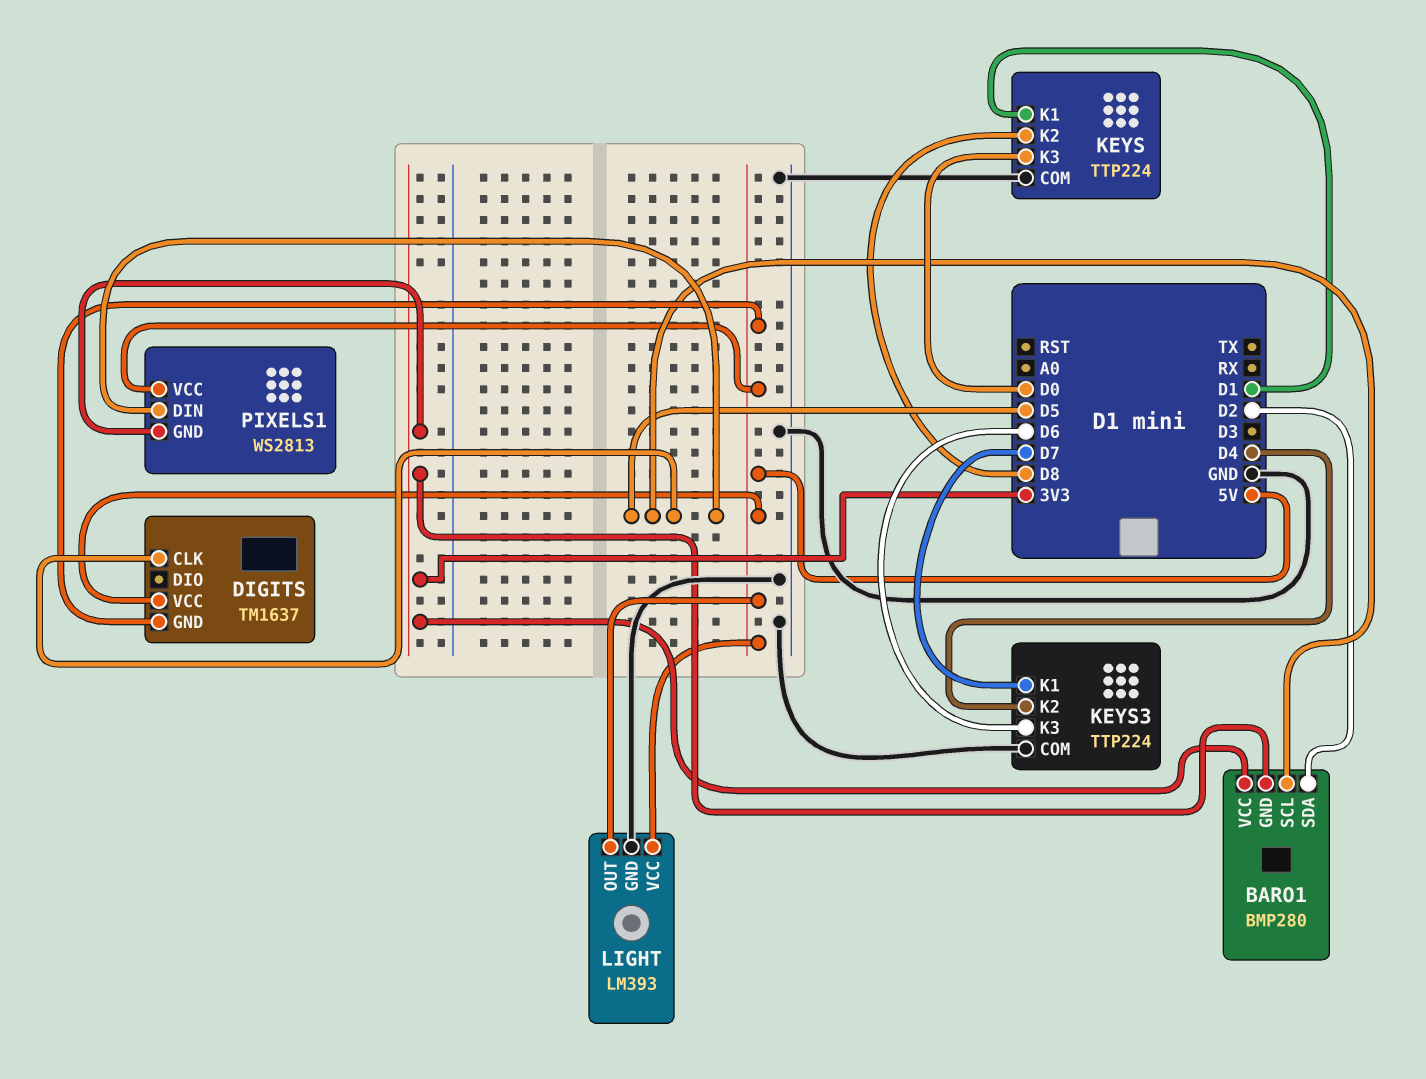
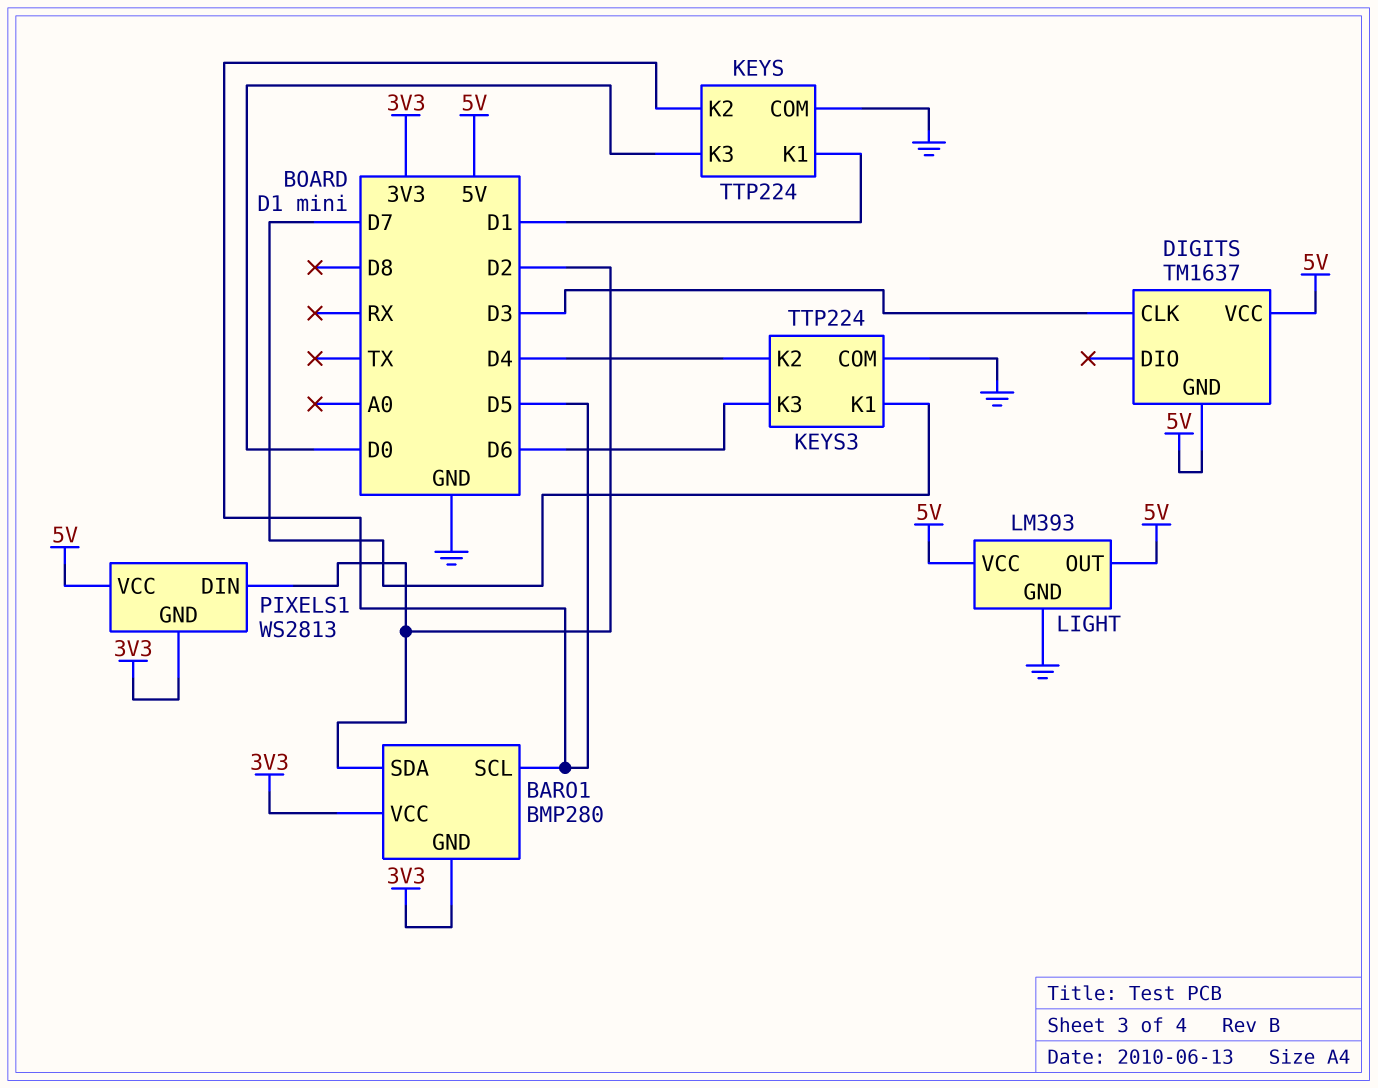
DIGITS pin CLK: D5 -> D3
KEYS pin K2: D8 -> D5
PIXELS1 pin DIN: D5 -> D2

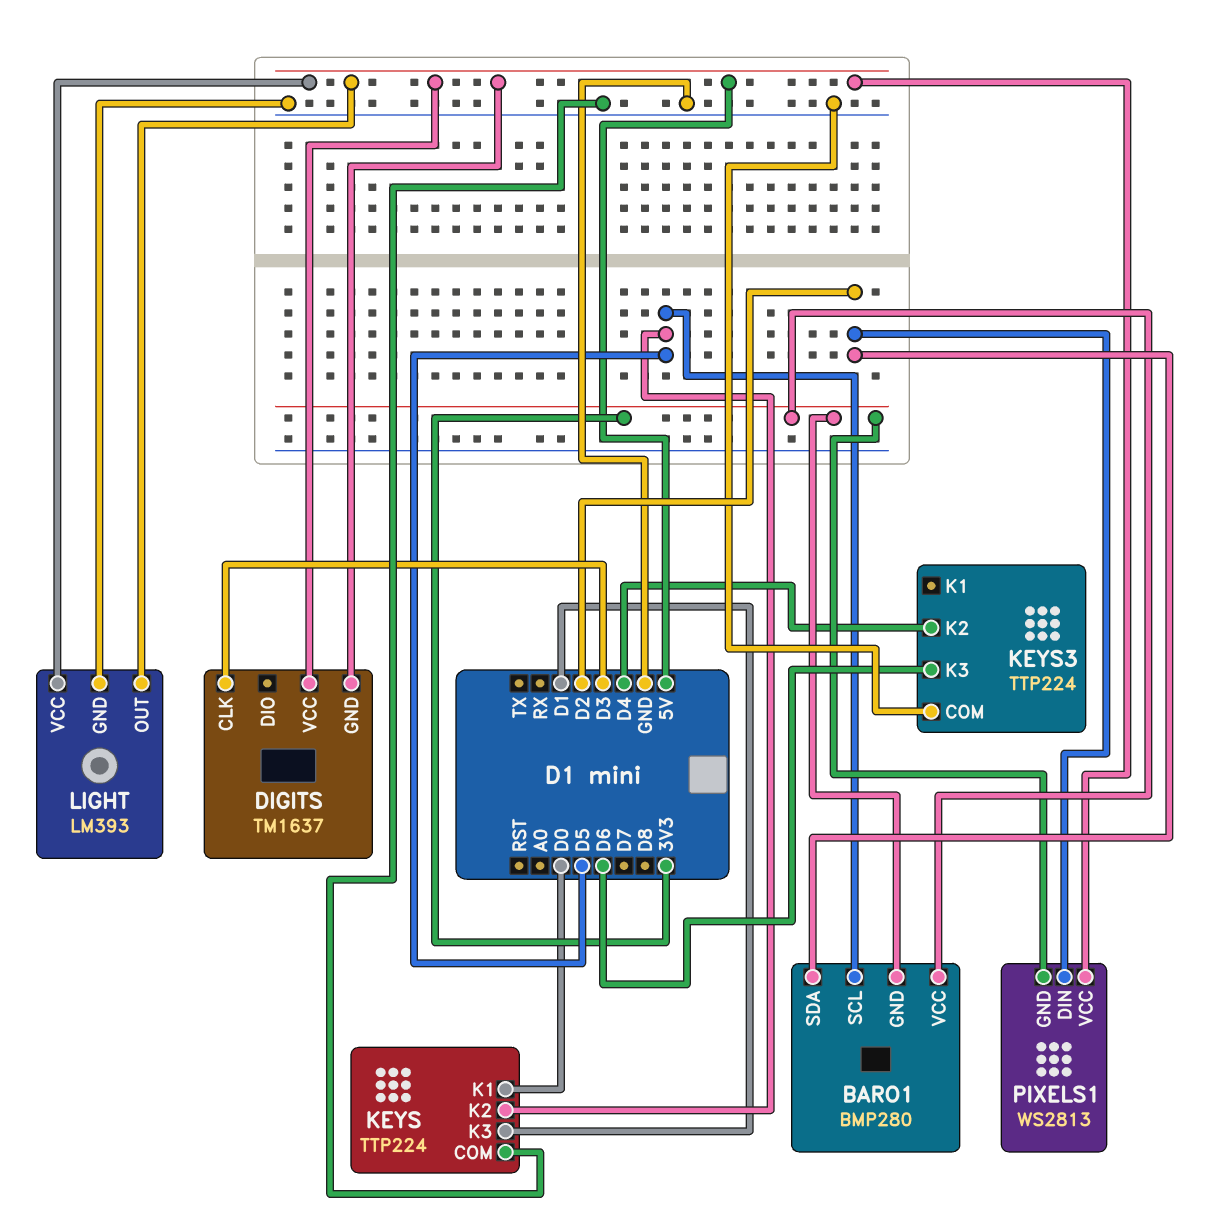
KEYS pin K1: D1 -> D0
KEYS pin K3: D0 -> D1
KEYS3 pin K1: D7 -> none

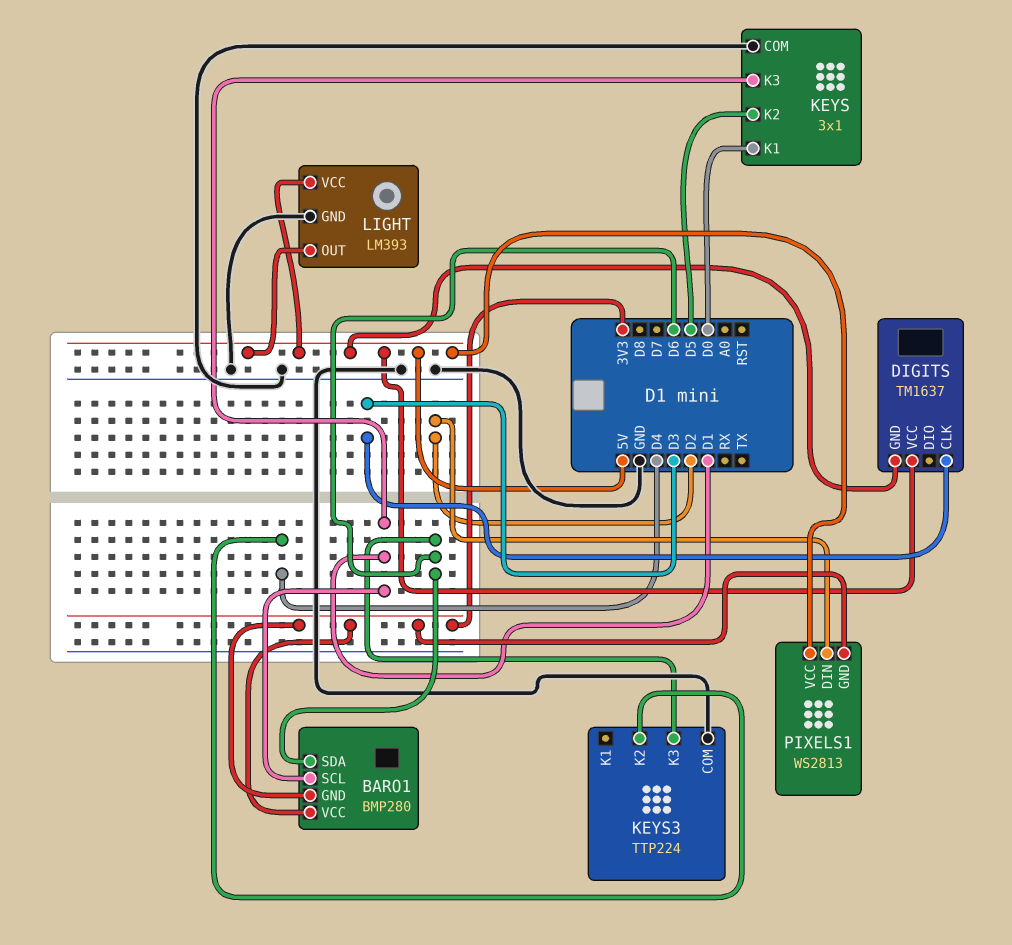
BARO1 pin SCL: D5 -> D1
BARO1 pin SDA: D2 -> D6
KEYS: TTP224 -> 3x1

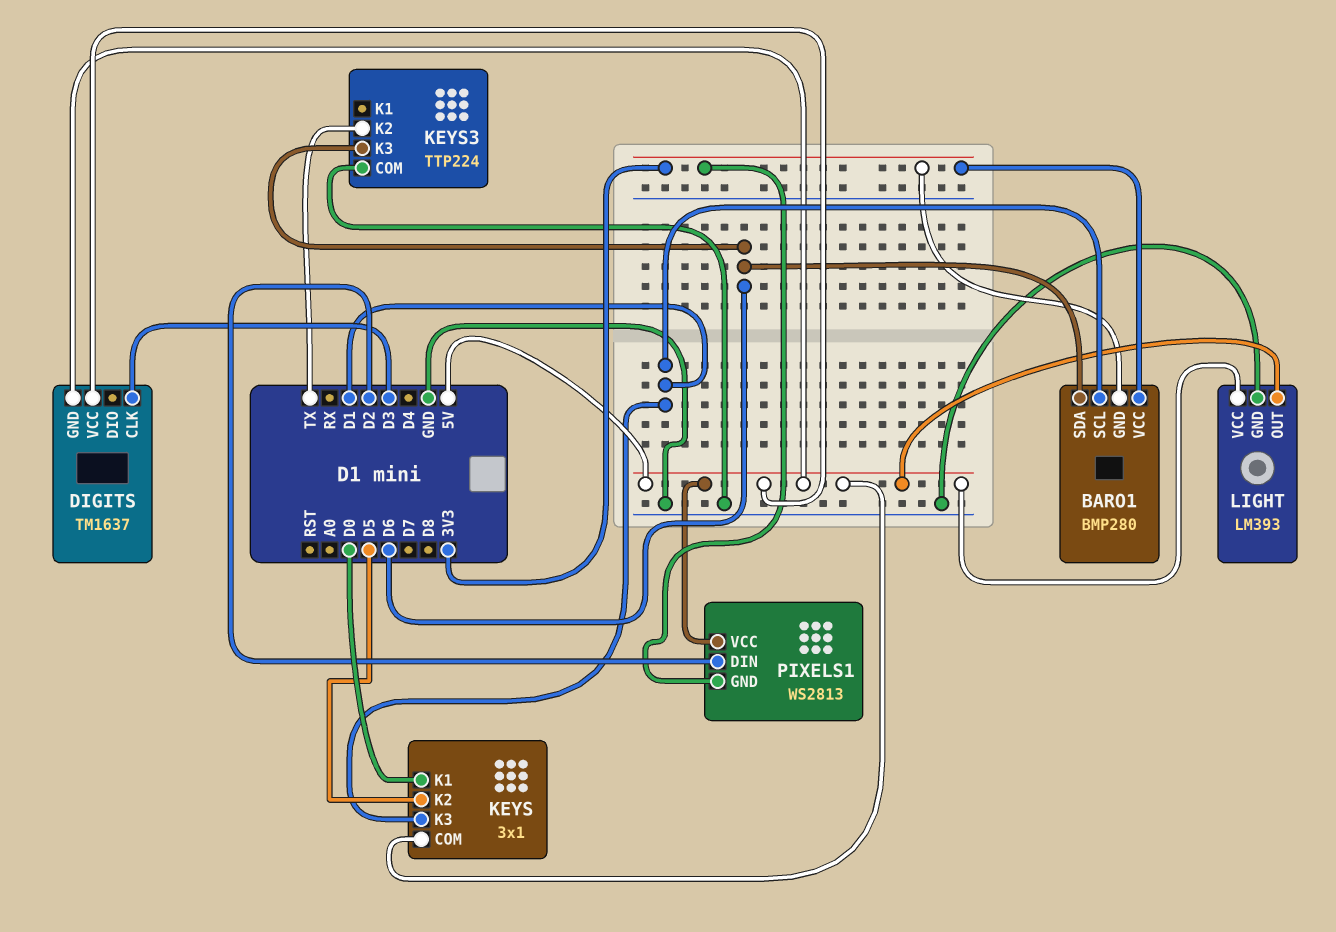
KEYS pin COM: GND -> 5V
KEYS3 pin K2: D4 -> TX

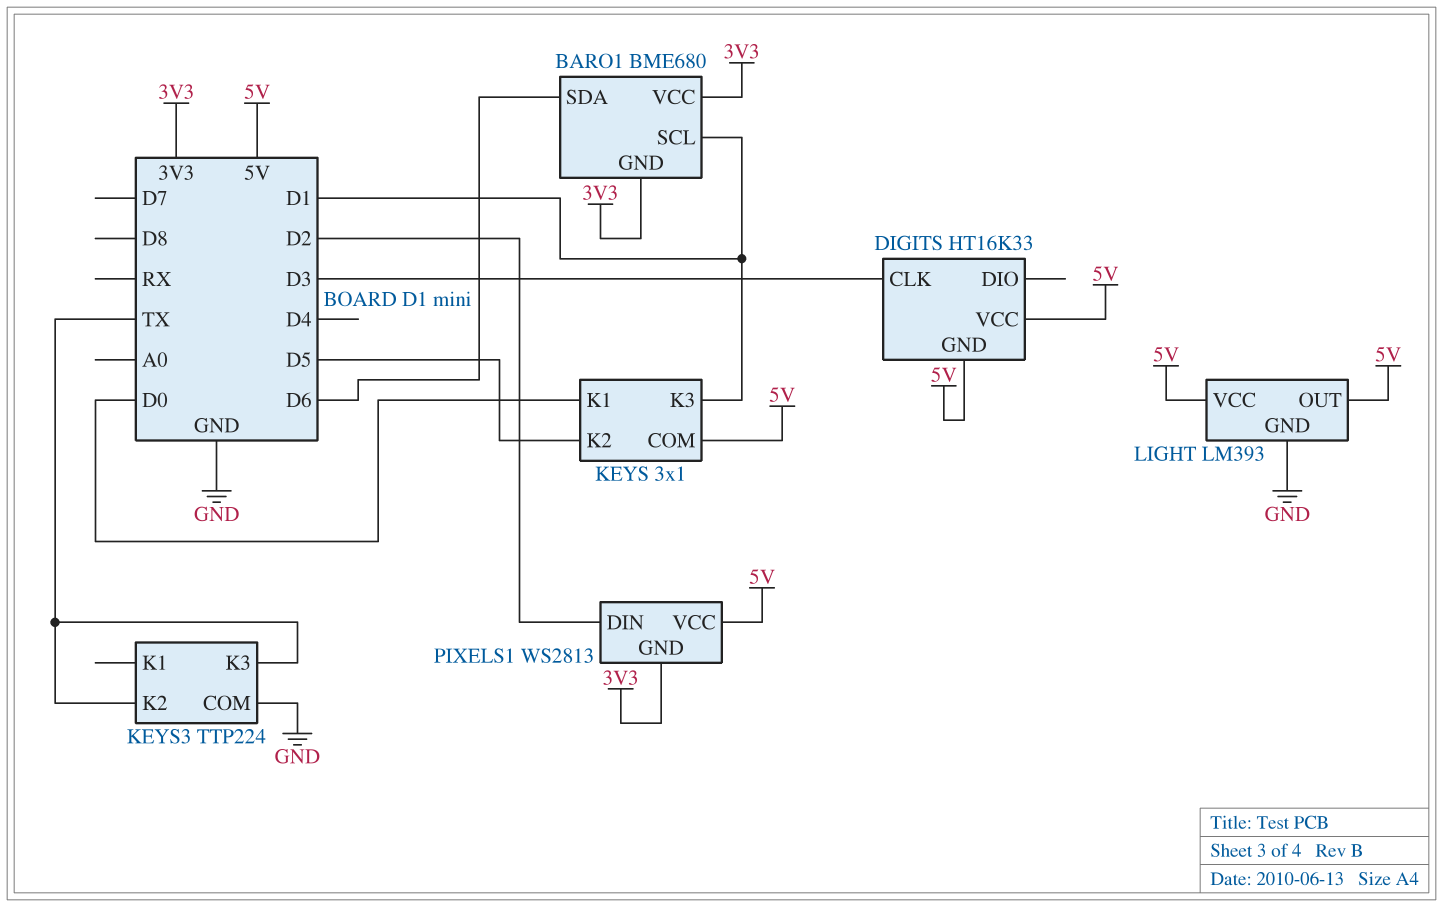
BARO1: BMP280 -> BME680
DIGITS: TM1637 -> HT16K33
KEYS3 pin K3: D6 -> TX

